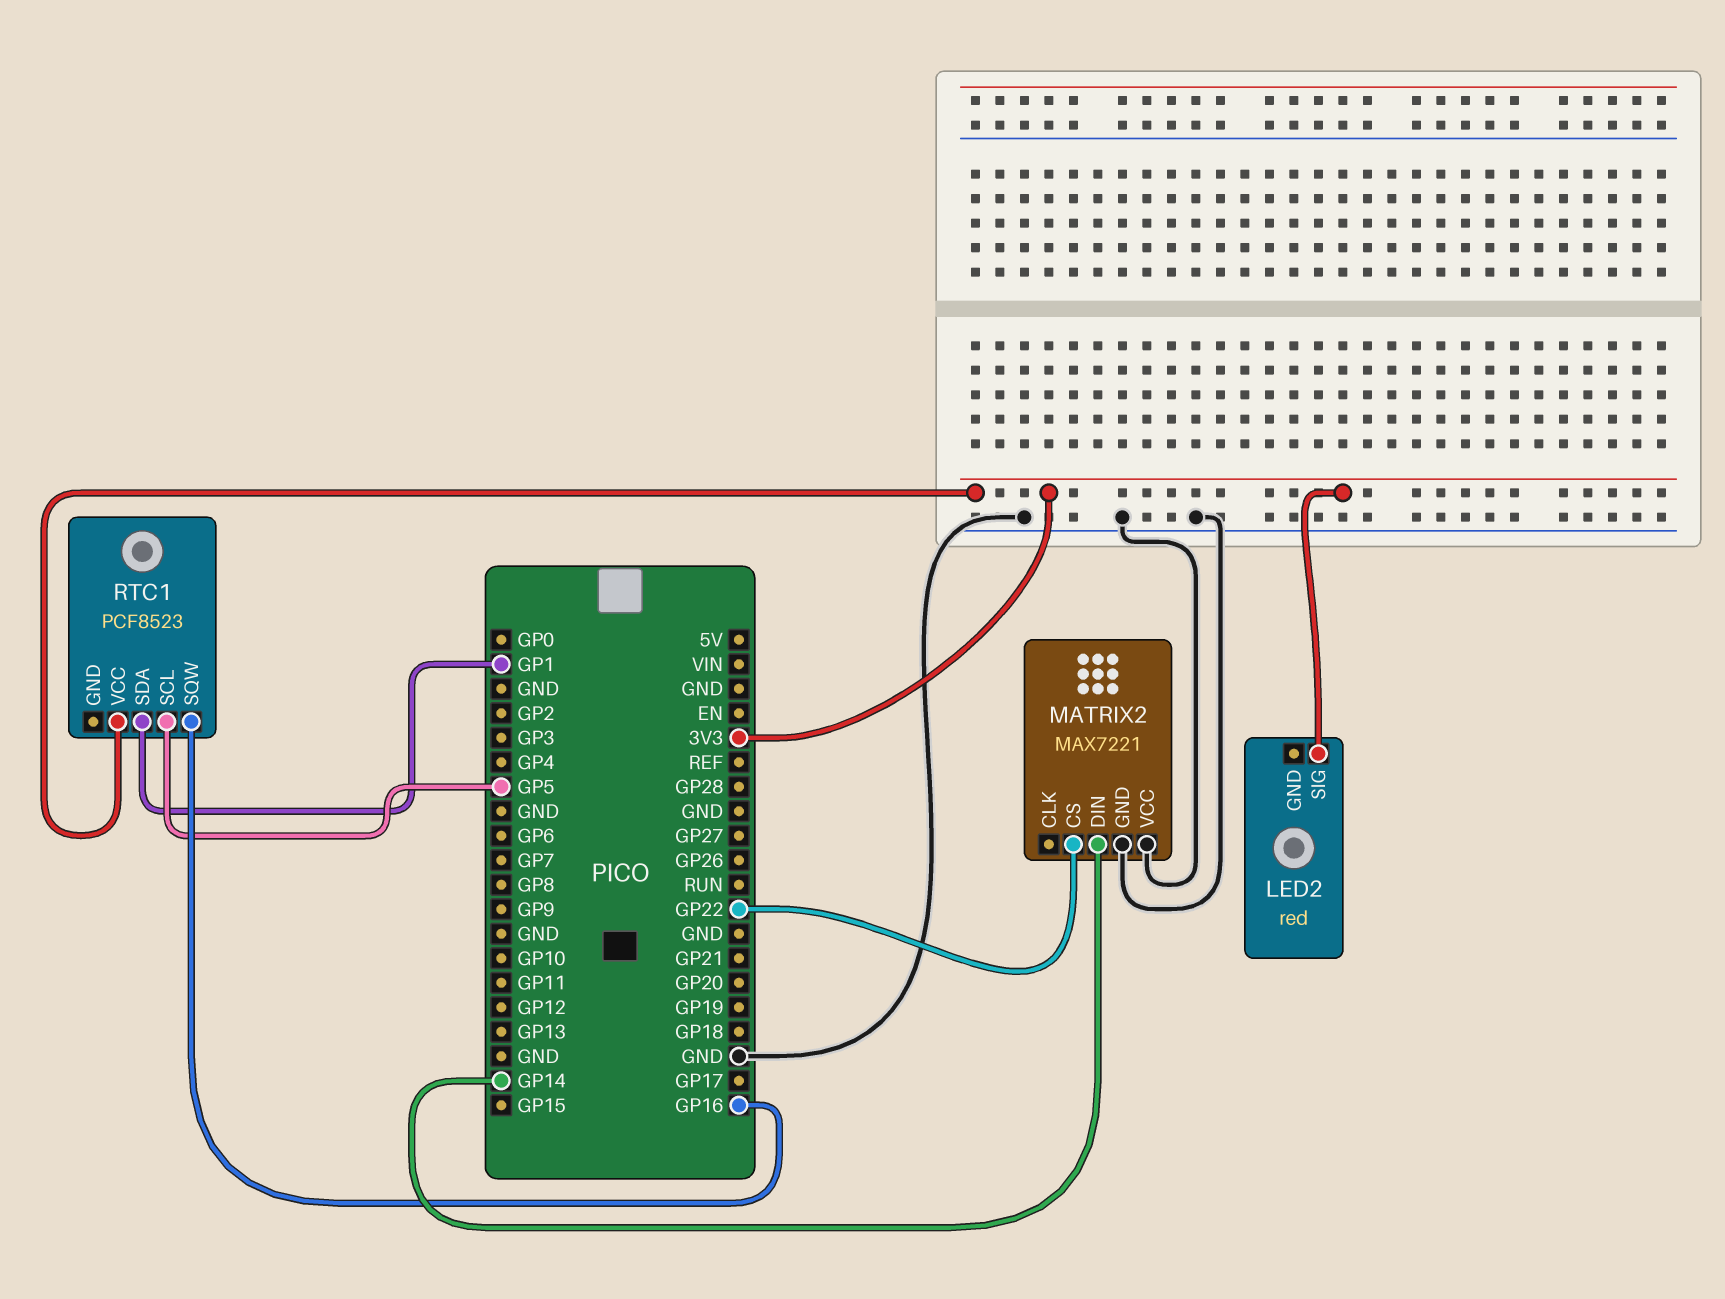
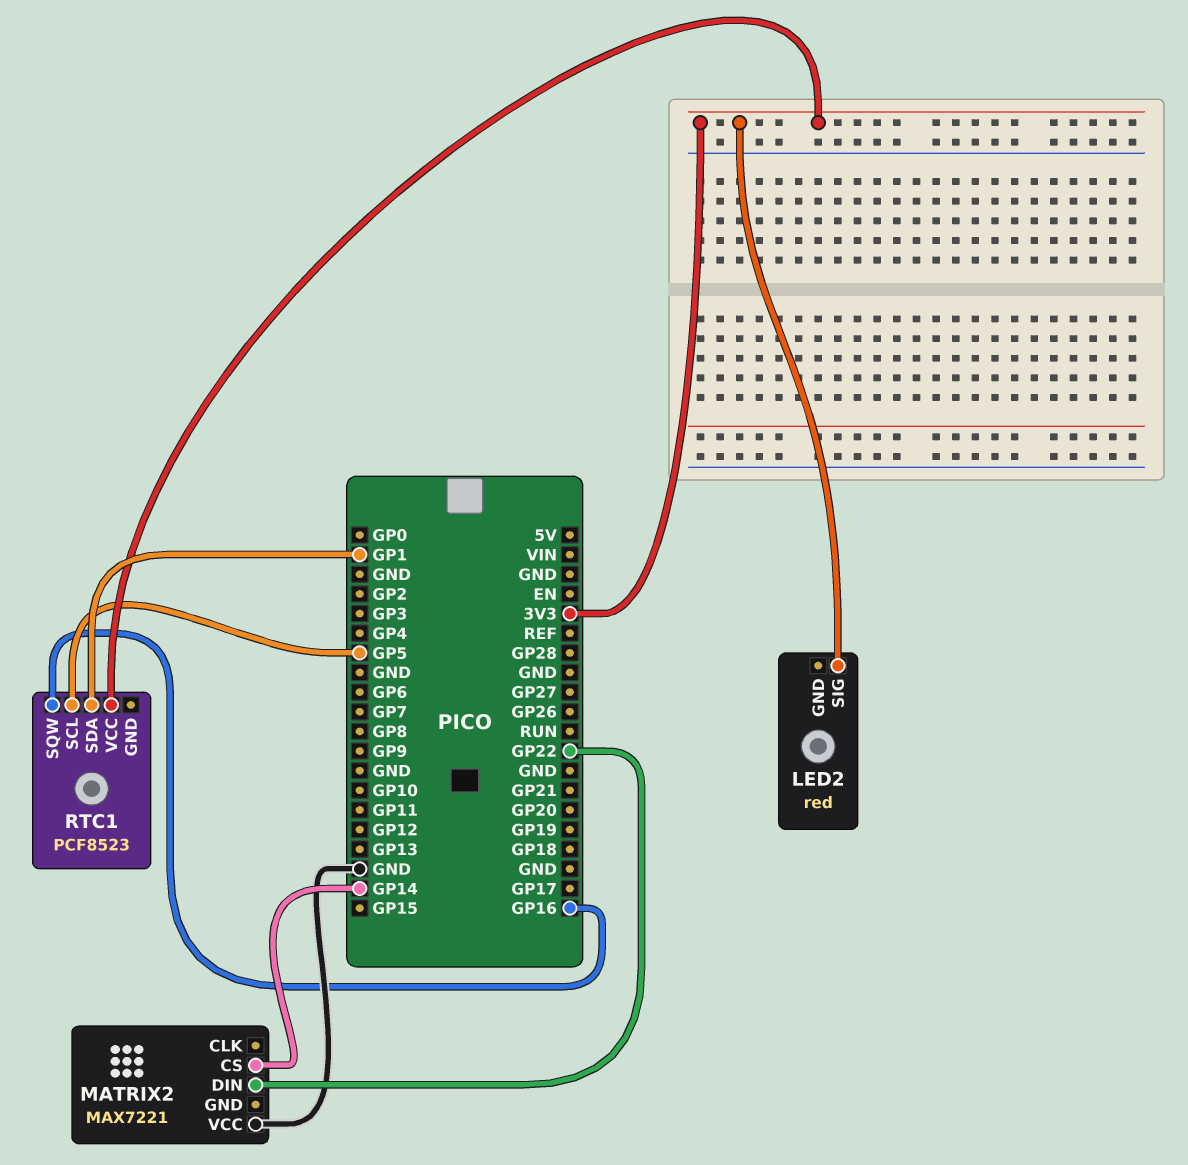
MATRIX2 pin CS: GP22 -> GP14
MATRIX2 pin DIN: GP14 -> GP22
MATRIX2 pin GND: GND -> none

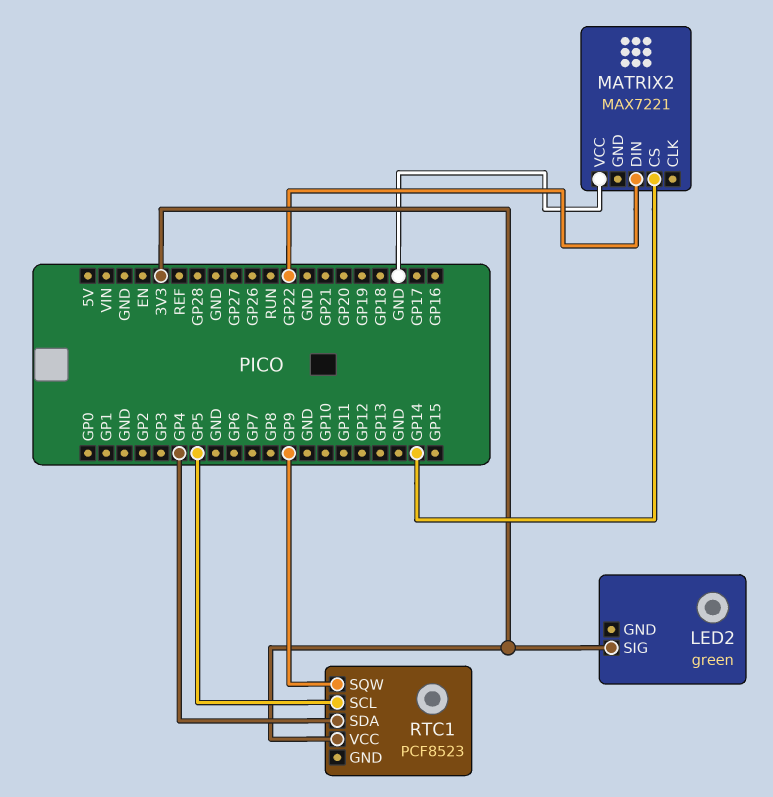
LED2: red -> green
RTC1 pin SDA: GP1 -> GP4
RTC1 pin SQW: GP16 -> GP9

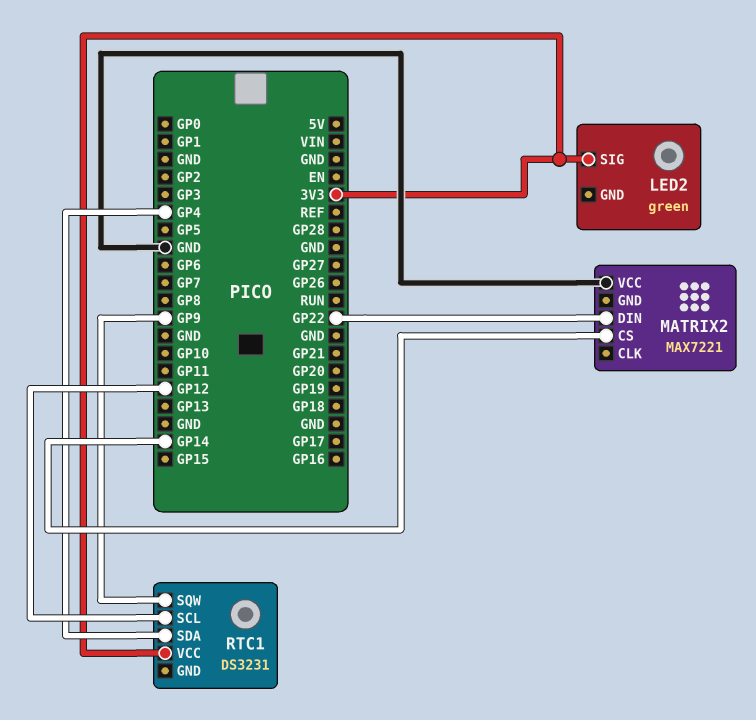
RTC1: PCF8523 -> DS3231
RTC1 pin SCL: GP5 -> GP12

